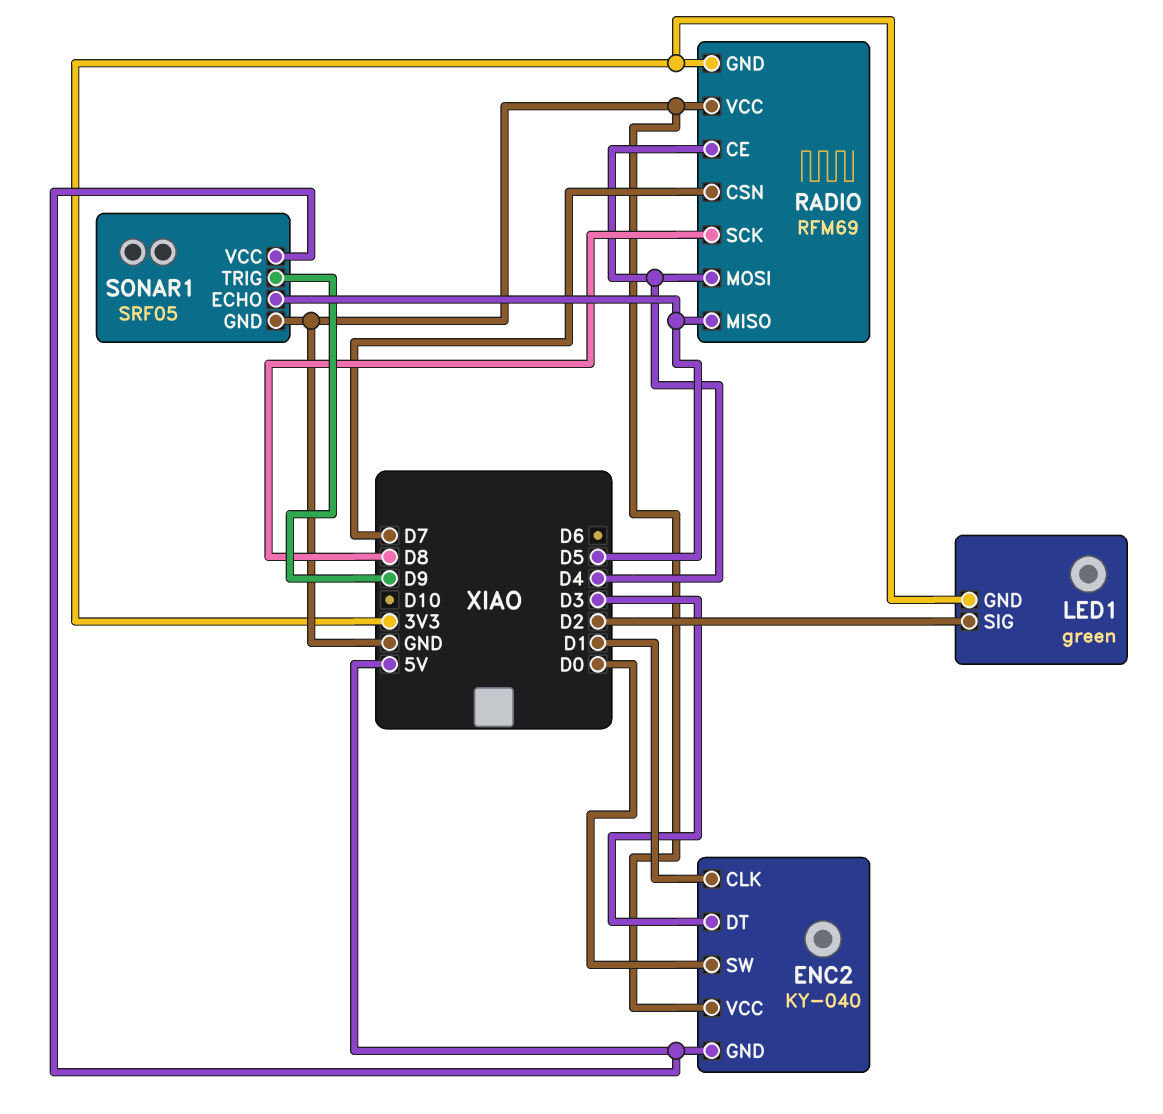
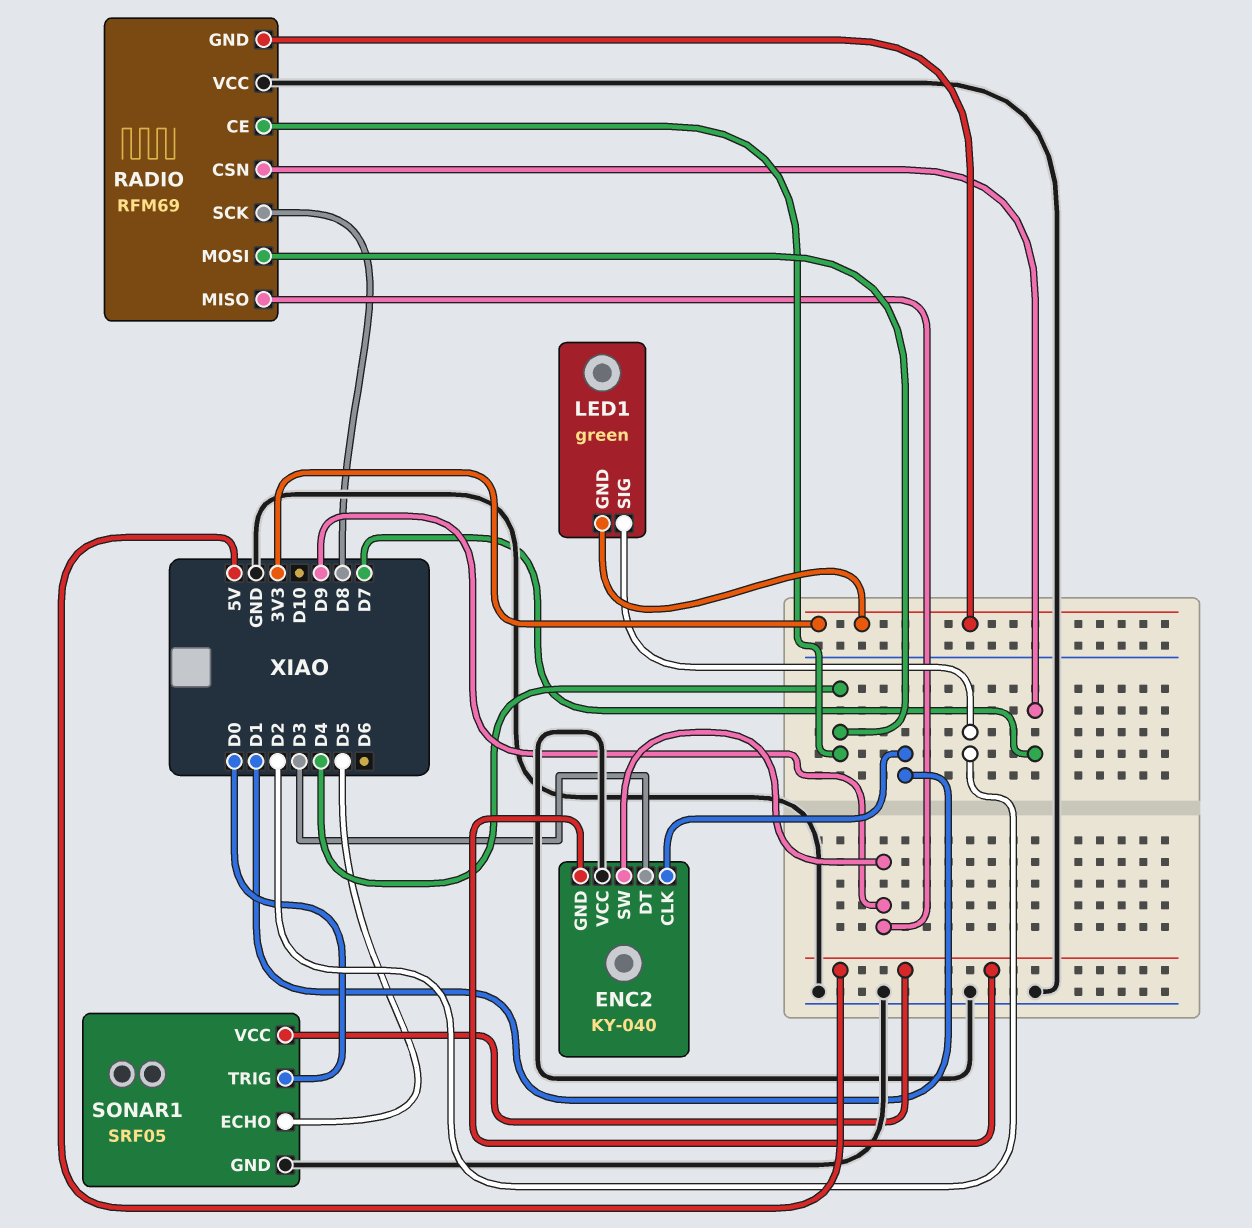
ENC2 pin SW: D0 -> D9
RADIO pin MISO: D5 -> D9
SONAR1 pin TRIG: D9 -> D0

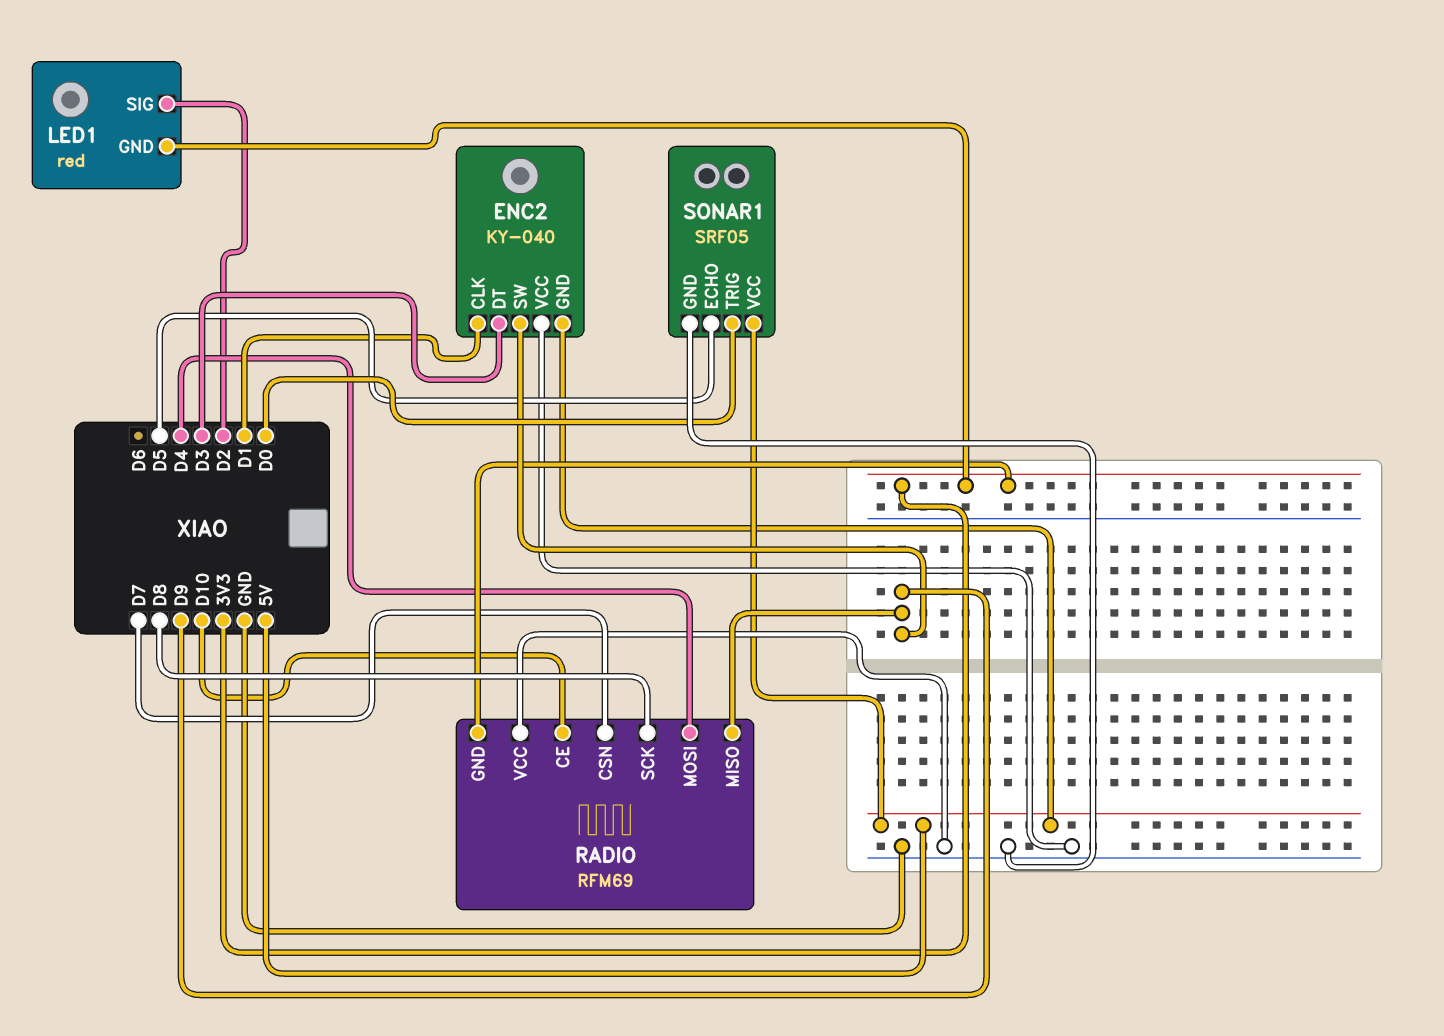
LED1: green -> red
RADIO pin CE: D4 -> D10

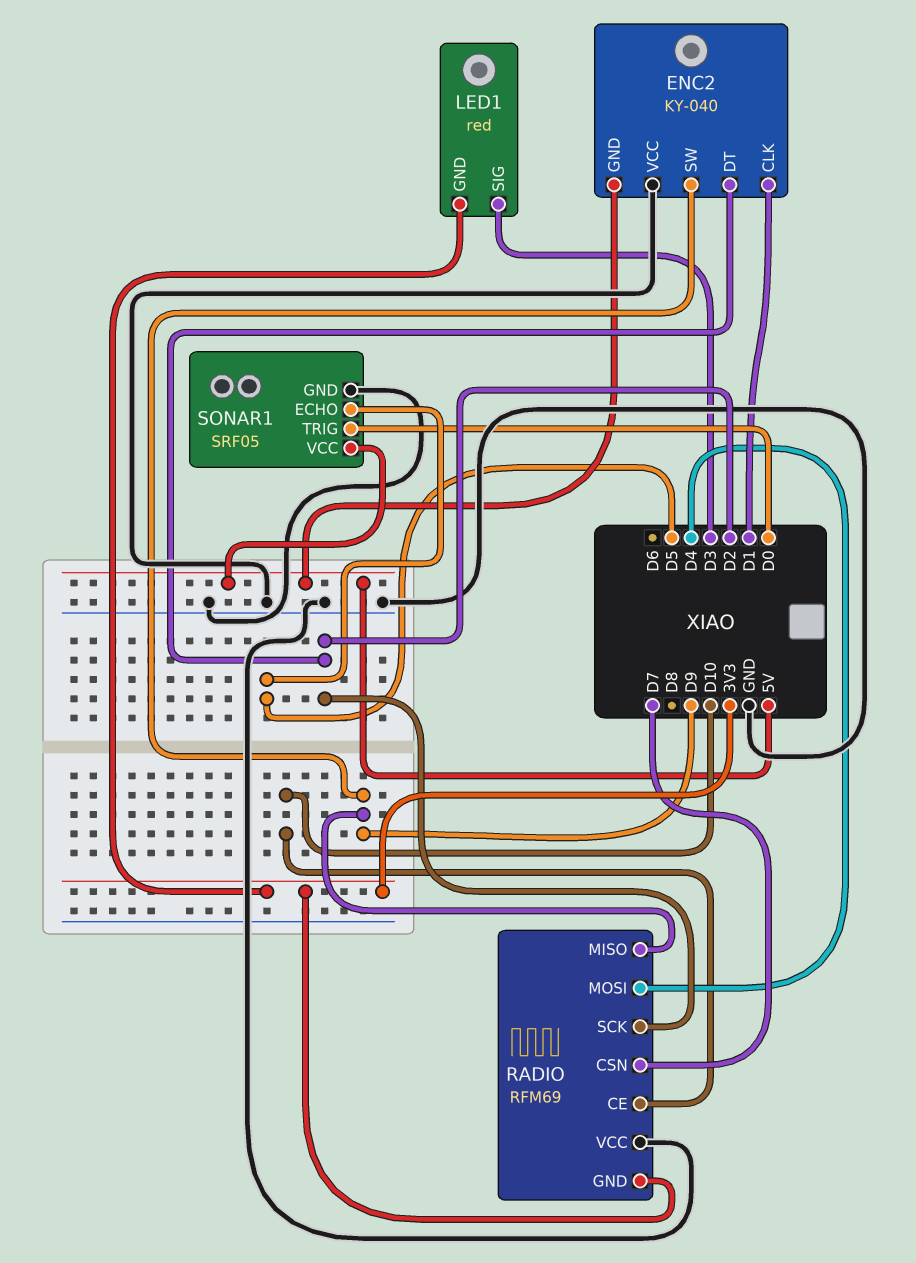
ENC2 pin DT: D3 -> D2
LED1 pin SIG: D2 -> D3
RADIO pin SCK: D8 -> D2

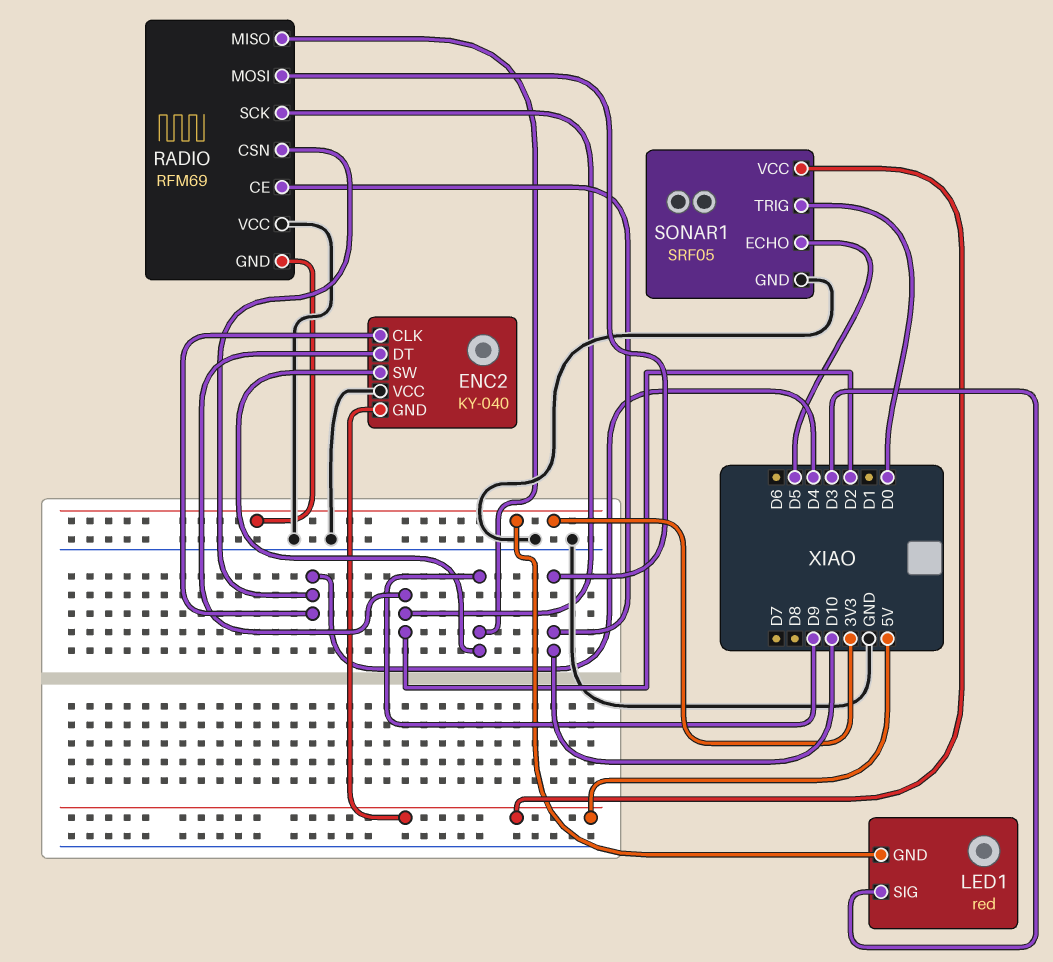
ENC2 pin CLK: D1 -> D4
RADIO pin CSN: D7 -> D4
RADIO pin MOSI: D4 -> D10

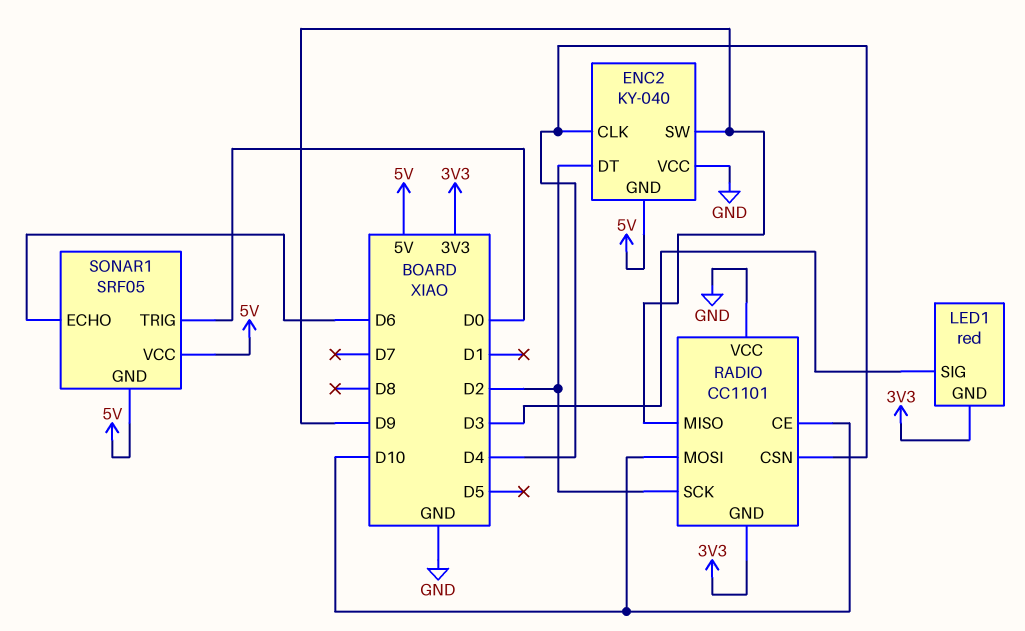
RADIO: RFM69 -> CC1101
SONAR1 pin ECHO: D5 -> D6
SONAR1 pin GND: GND -> 5V

